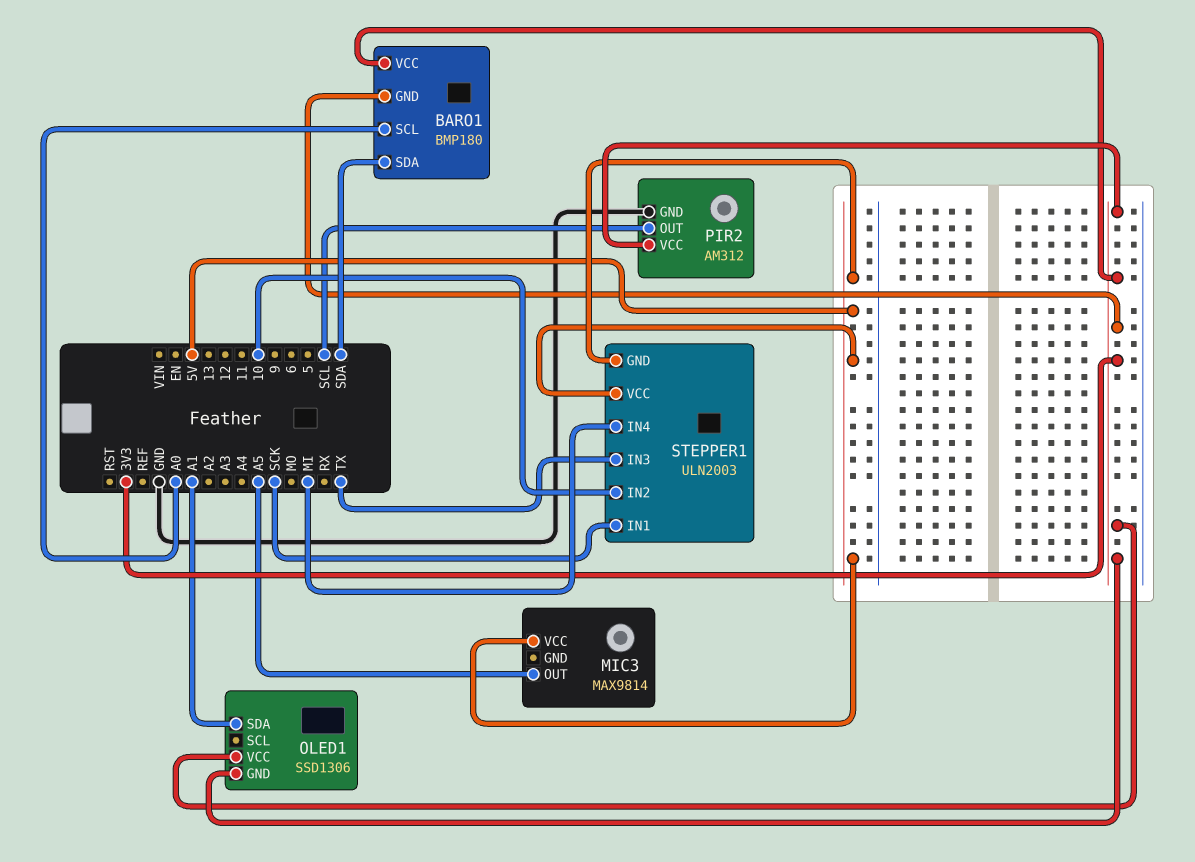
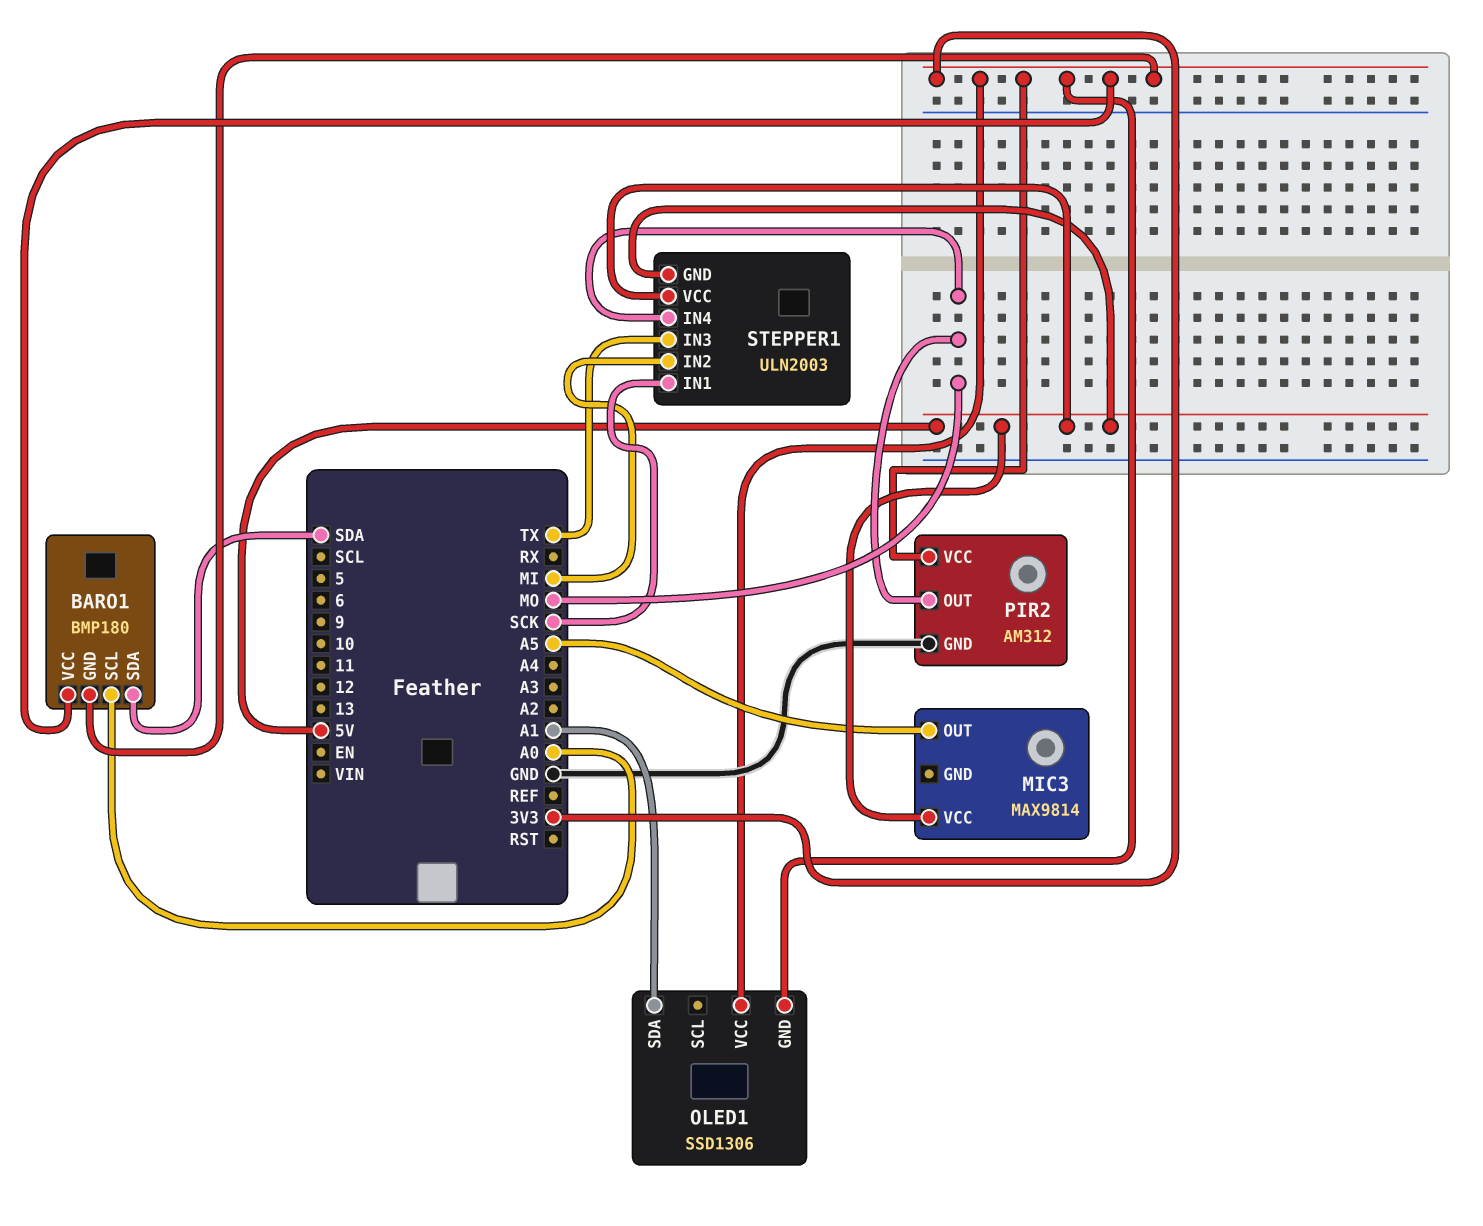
PIR2 pin OUT: SCL -> MO
STEPPER1 pin IN2: 10 -> MI
STEPPER1 pin IN4: MI -> MO

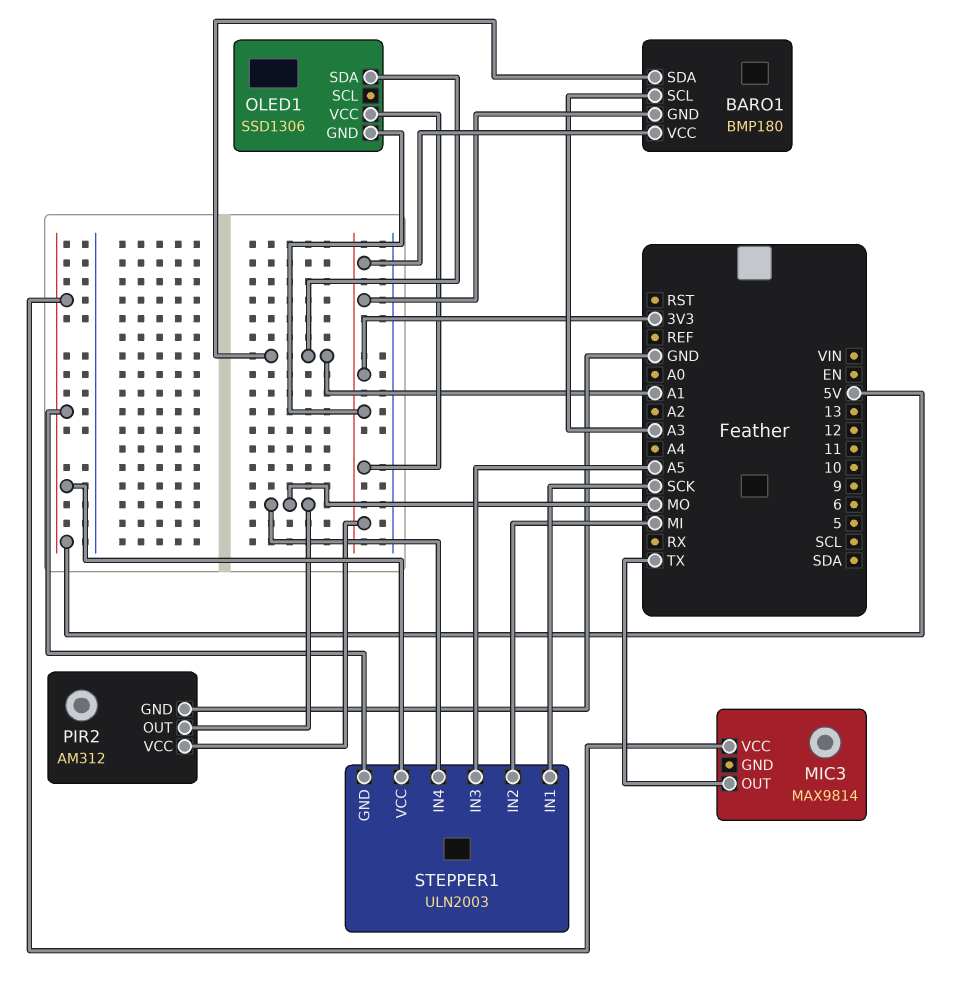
BARO1 pin SCL: A0 -> A3
BARO1 pin SDA: SDA -> A1
MIC3 pin OUT: A5 -> TX
STEPPER1 pin IN3: TX -> A5

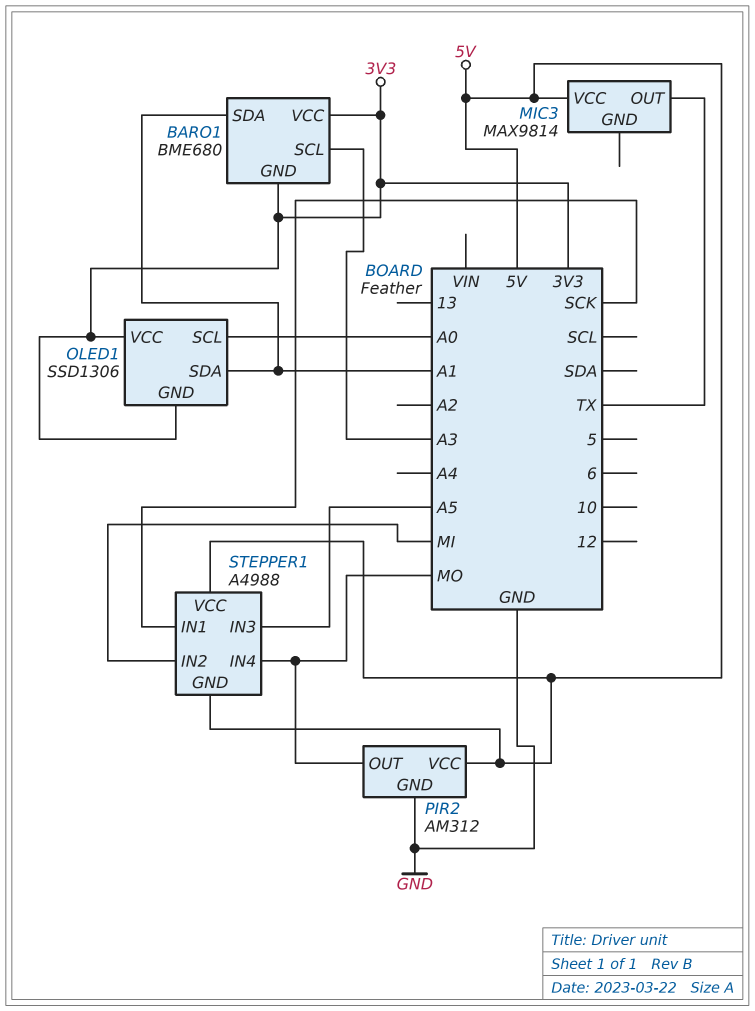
BARO1: BMP180 -> BME680
OLED1 pin SCL: none -> A0
PIR2 pin VCC: 3V3 -> 5V
STEPPER1: ULN2003 -> A4988

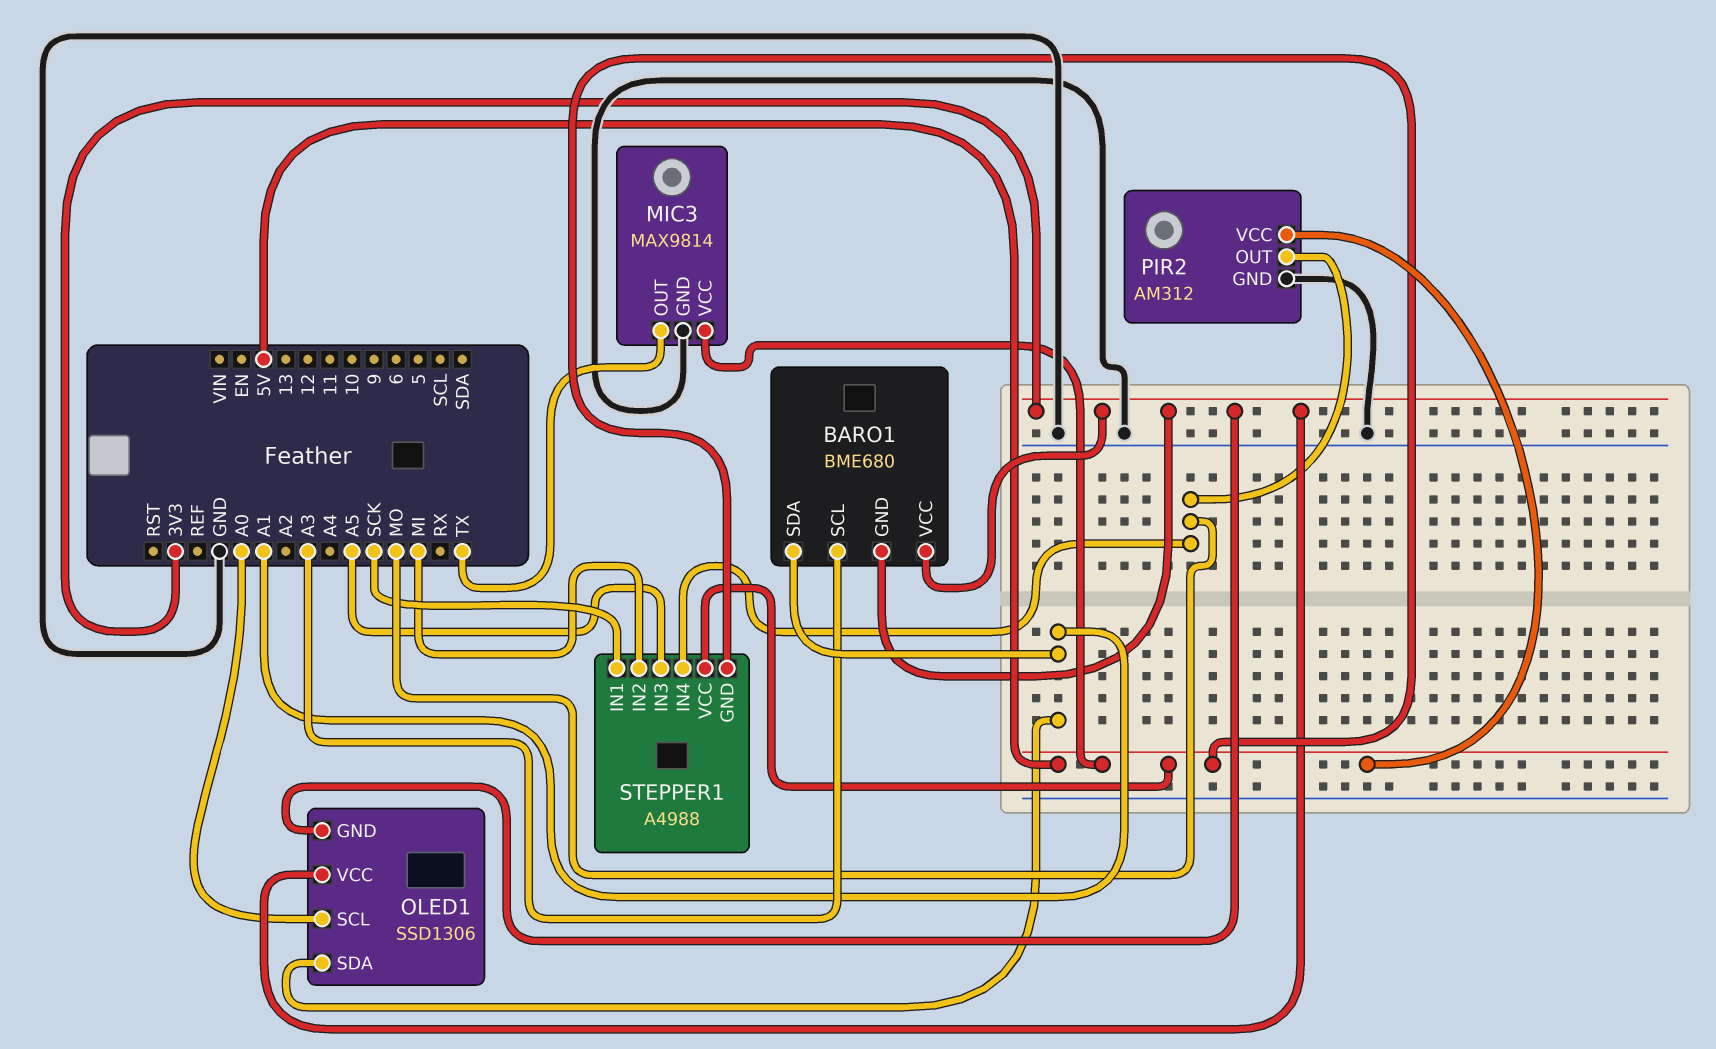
MIC3 pin GND: none -> GND

